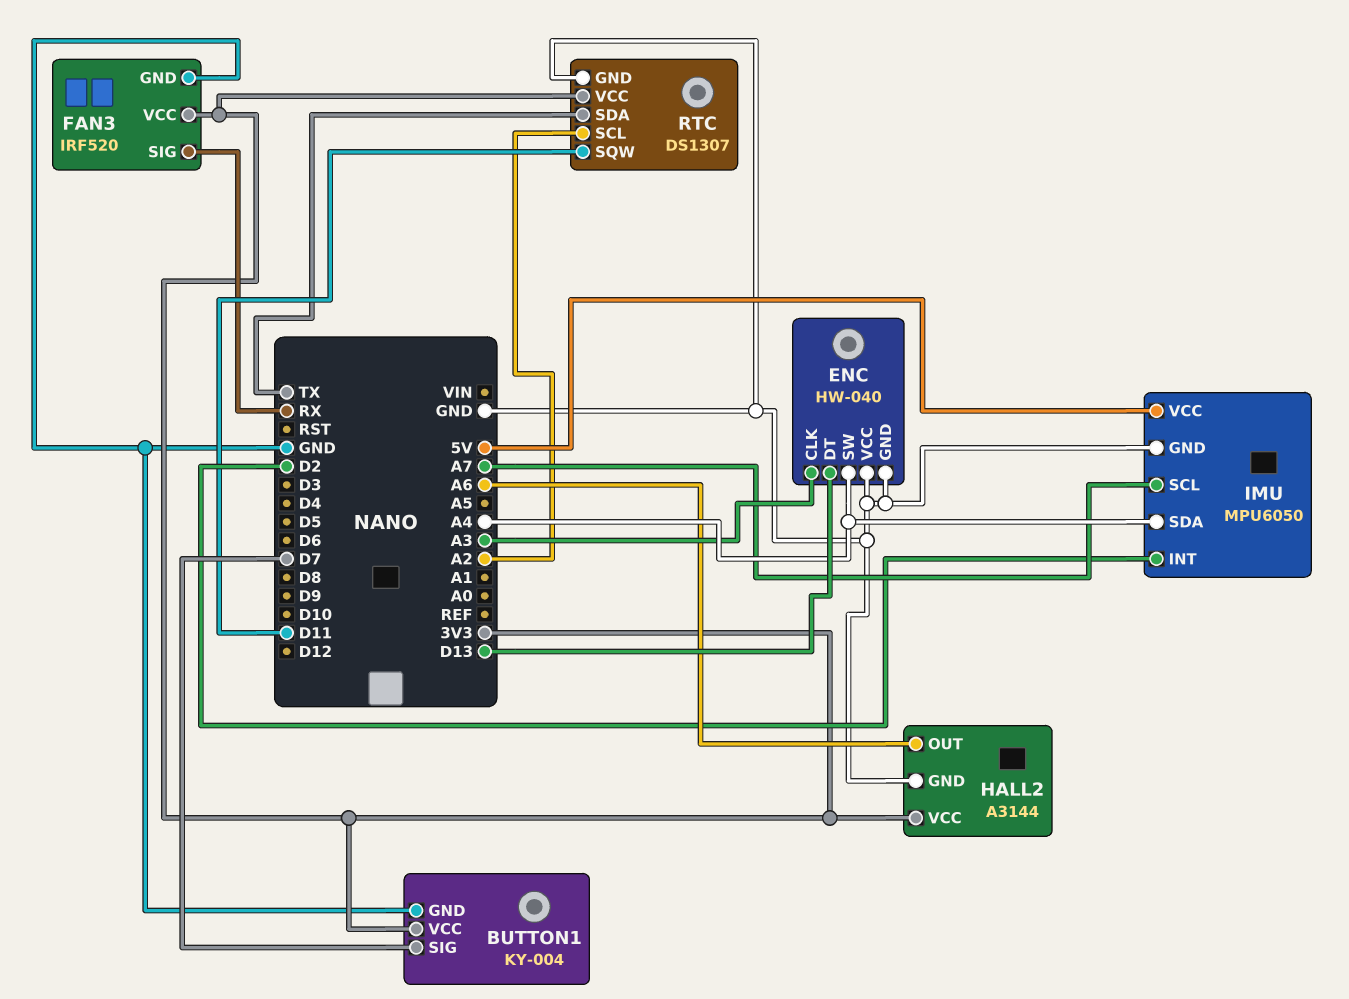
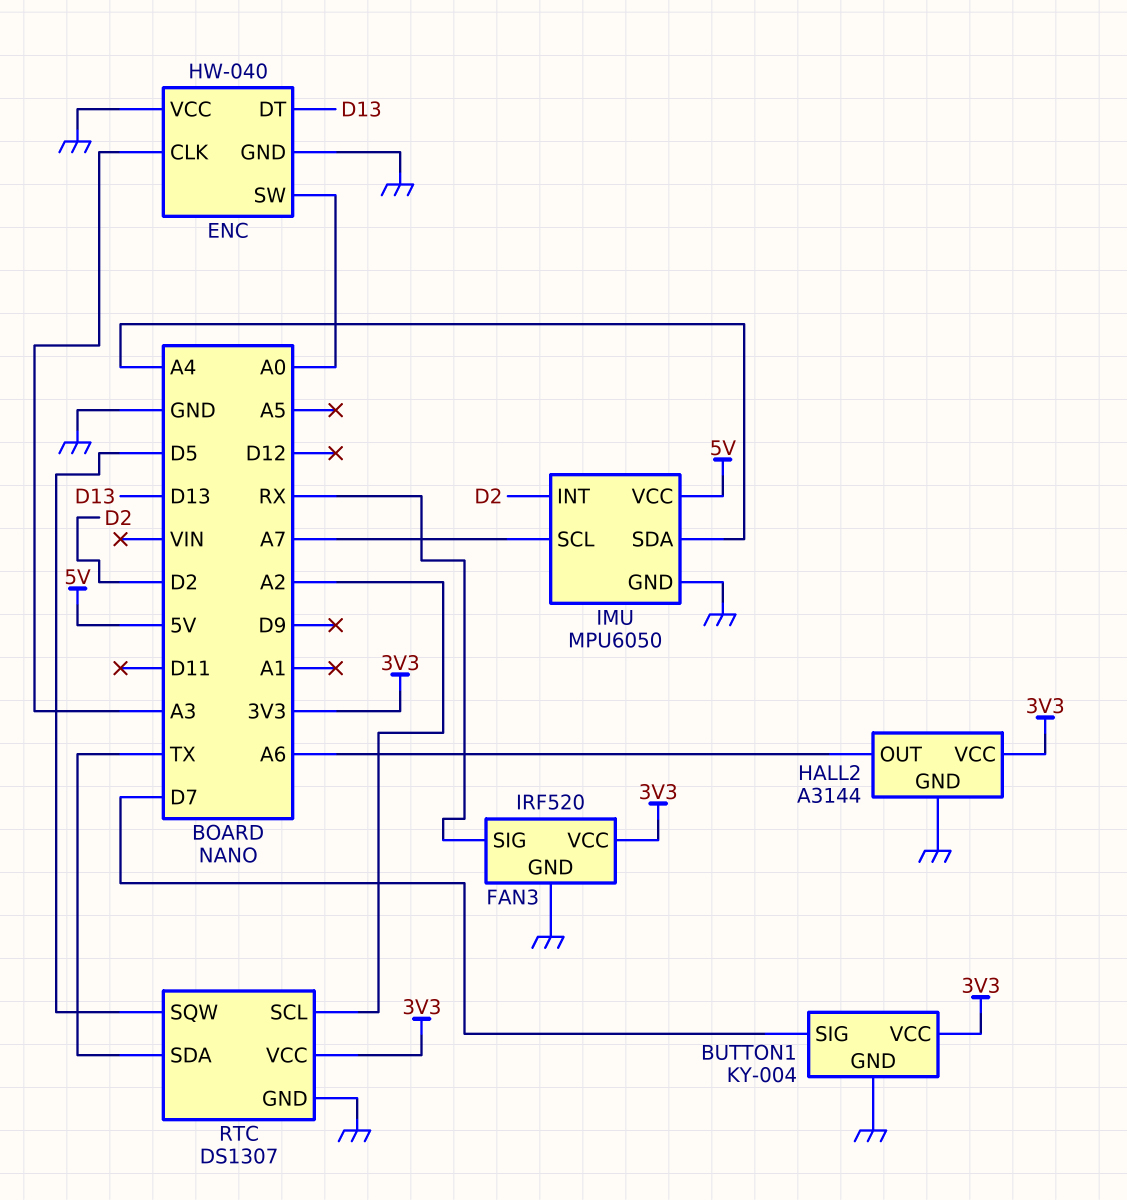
ENC pin SW: A4 -> A0
RTC pin SQW: D11 -> D5

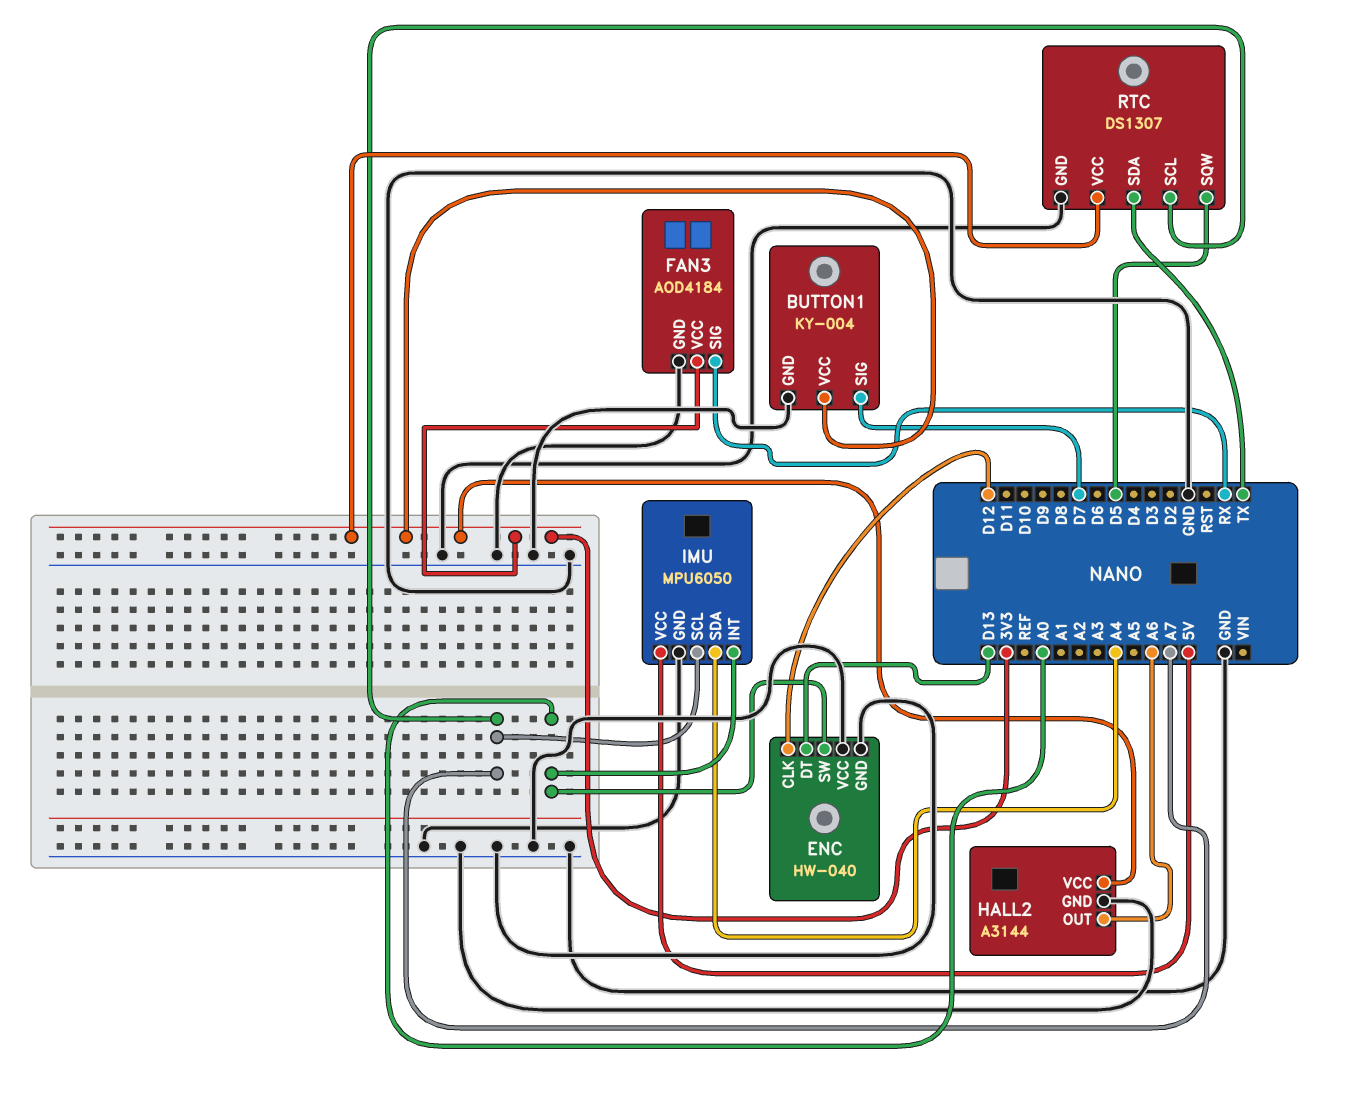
ENC pin CLK: A3 -> D12
FAN3: IRF520 -> AOD4184
IMU pin INT: D2 -> A0
RTC pin SCL: A2 -> A7

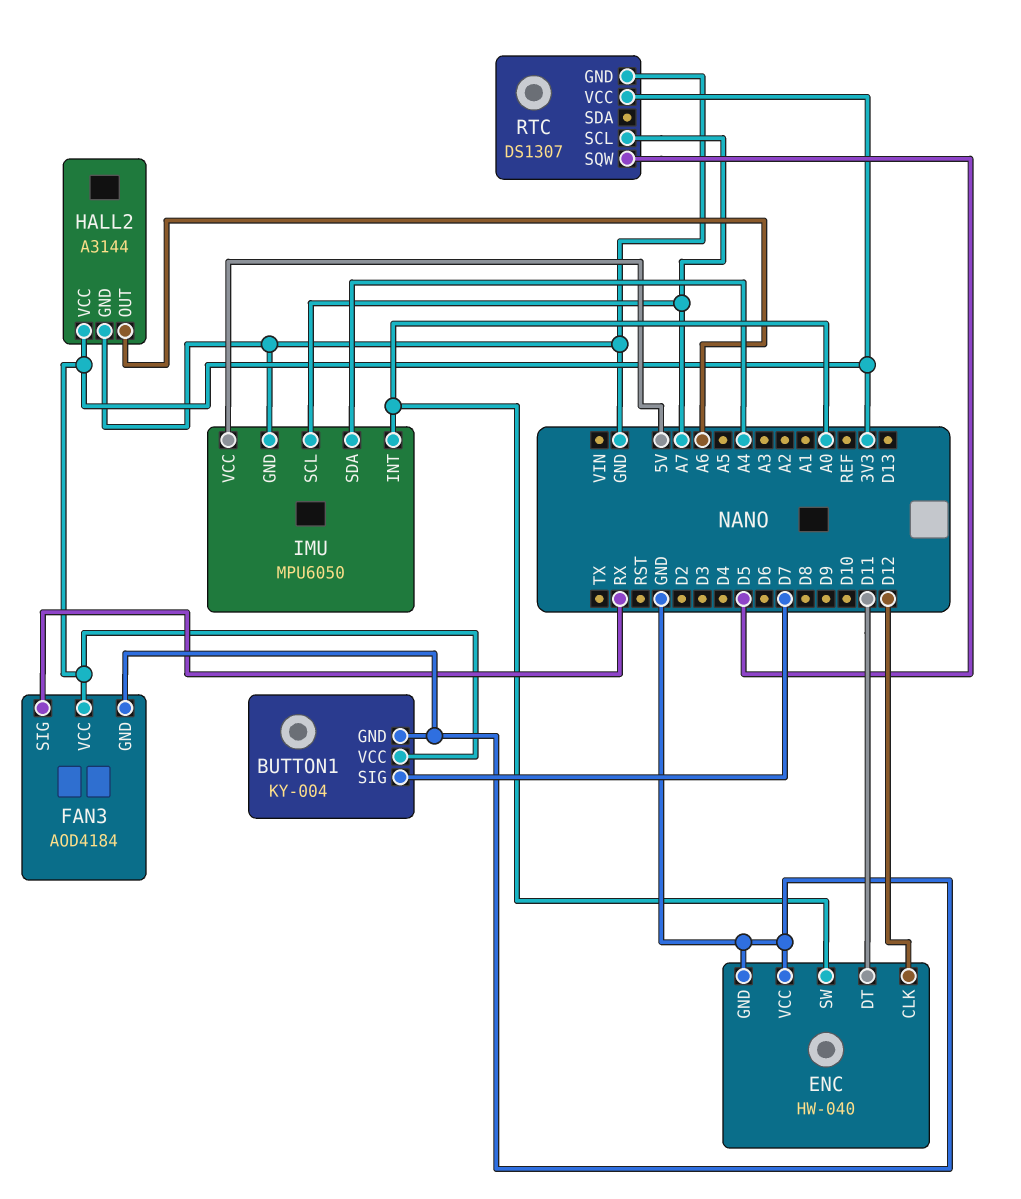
ENC pin DT: D13 -> D11
RTC pin SDA: TX -> none

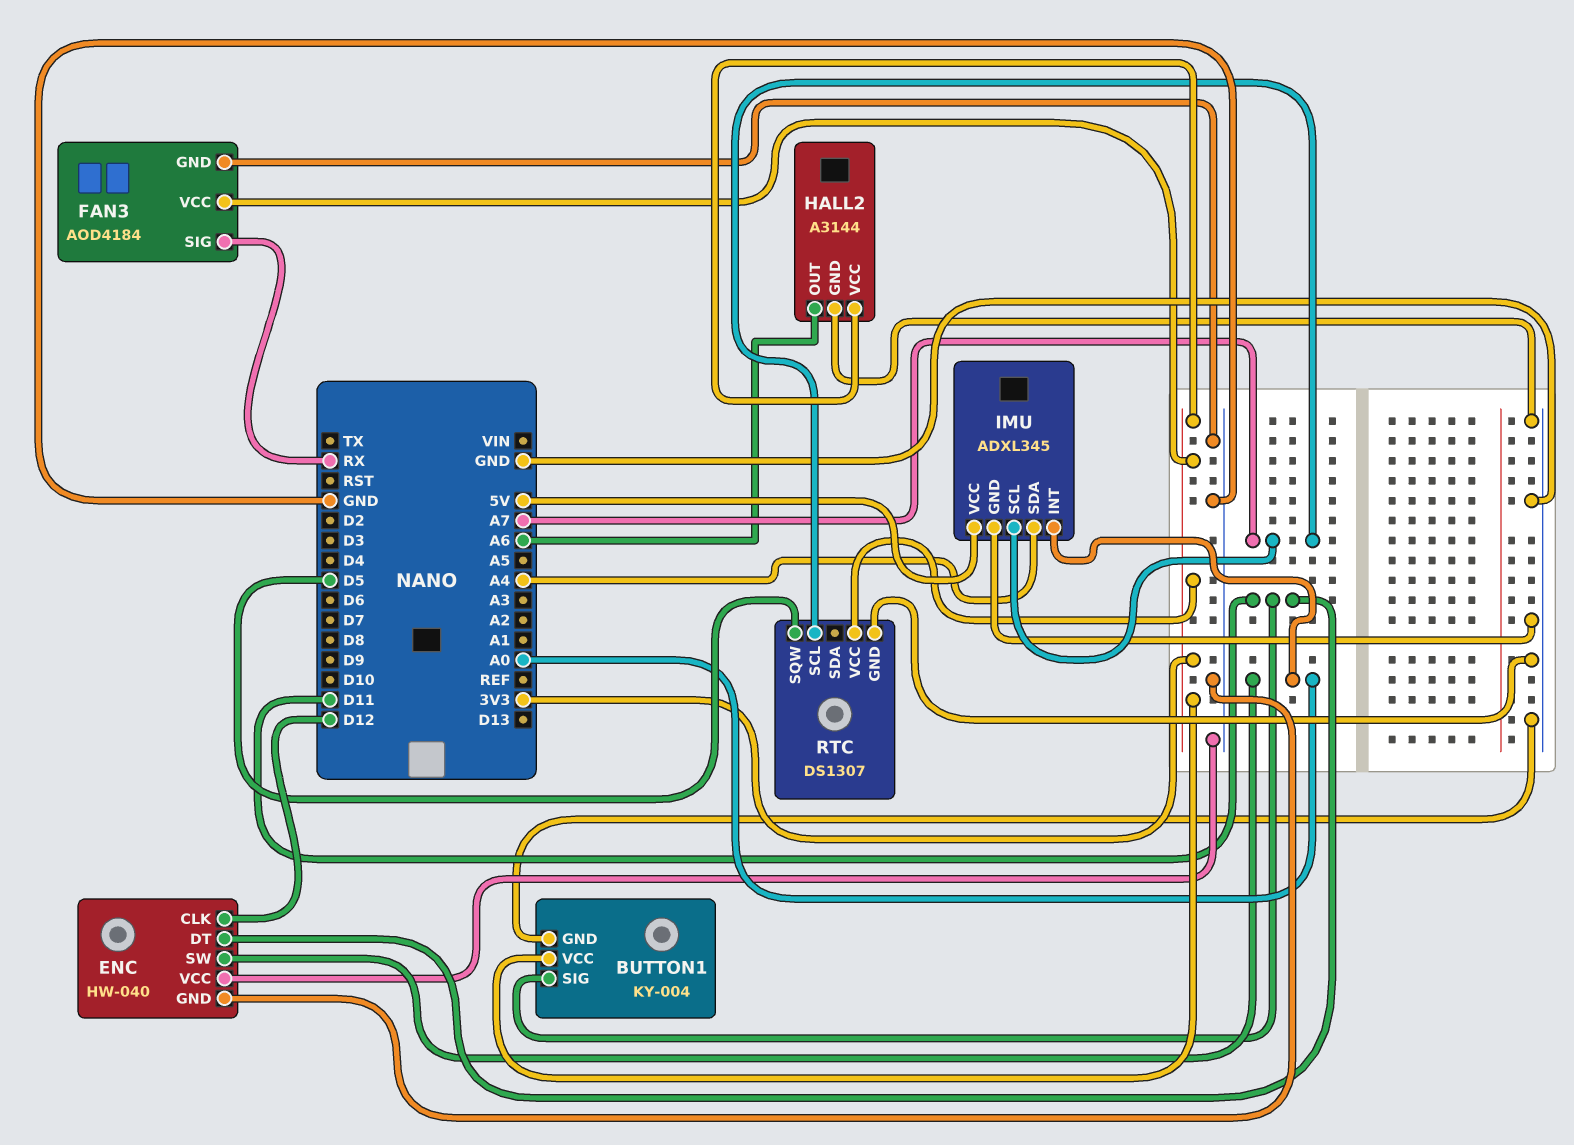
BUTTON1 pin SIG: D7 -> D11
IMU: MPU6050 -> ADXL345

